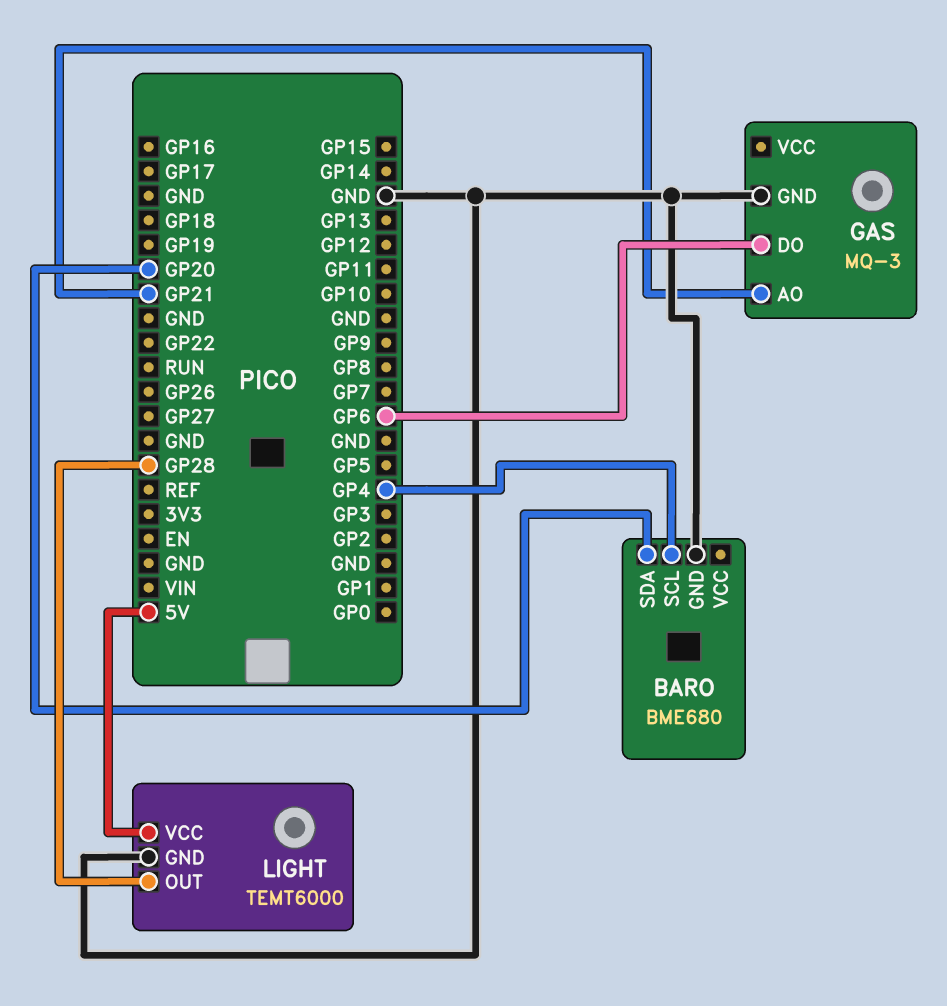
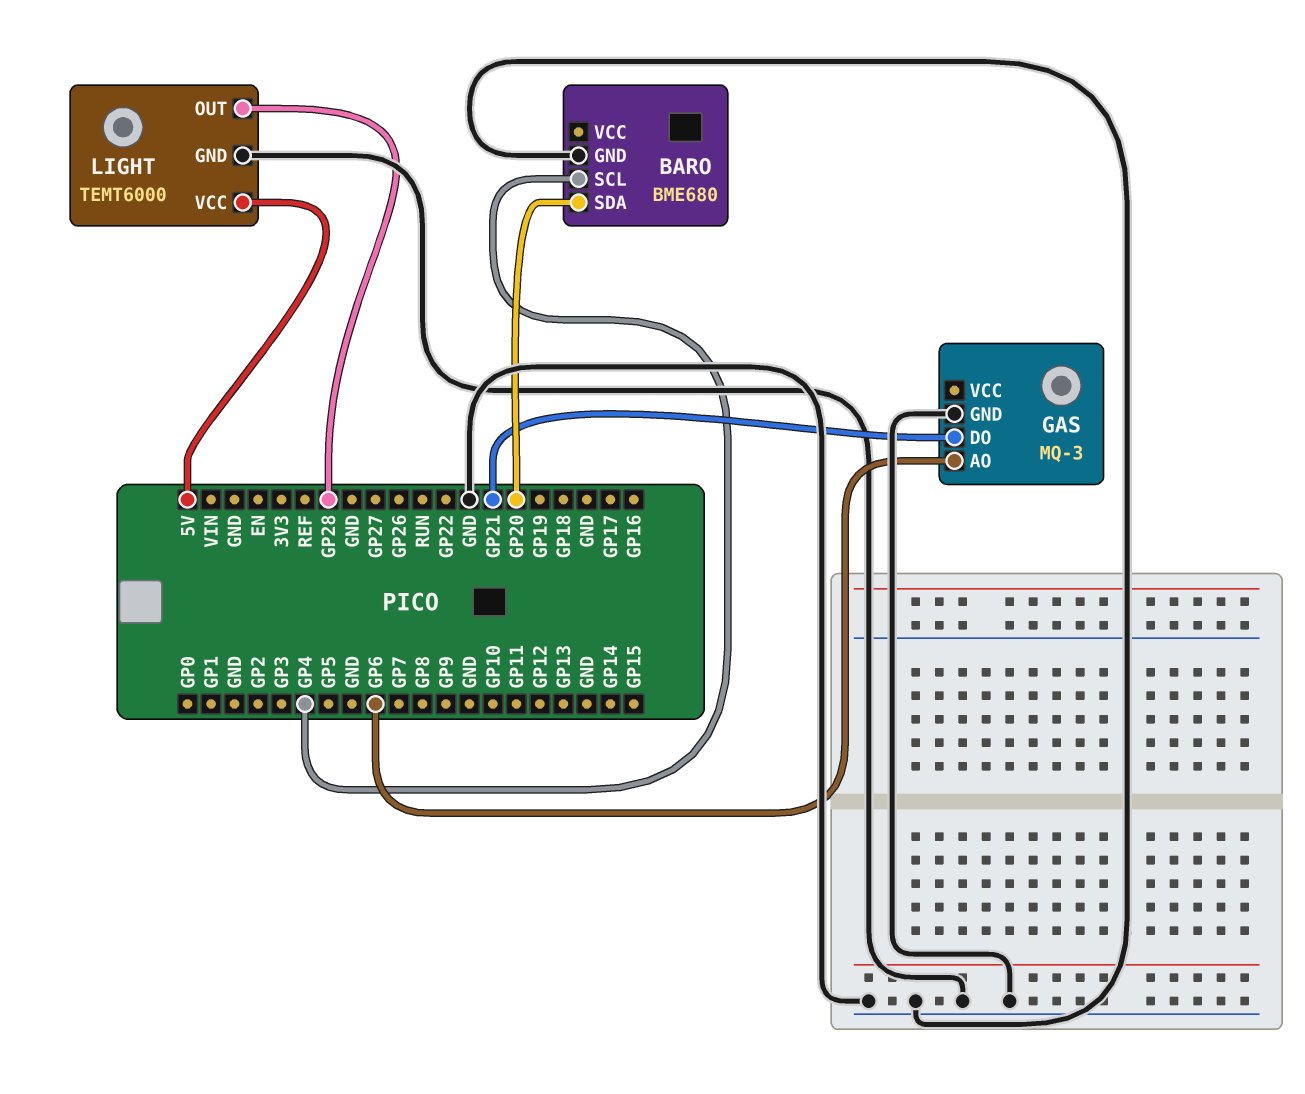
GAS pin AO: GP21 -> GP6
GAS pin DO: GP6 -> GP21

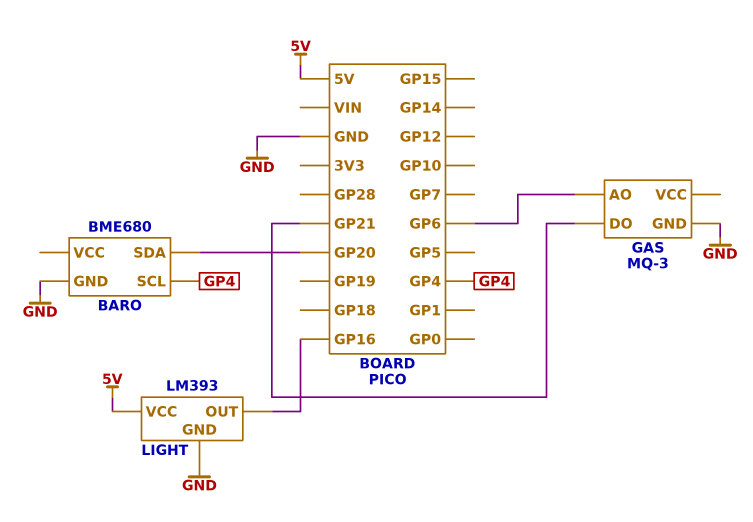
LIGHT: TEMT6000 -> LM393
LIGHT pin OUT: GP28 -> GP16

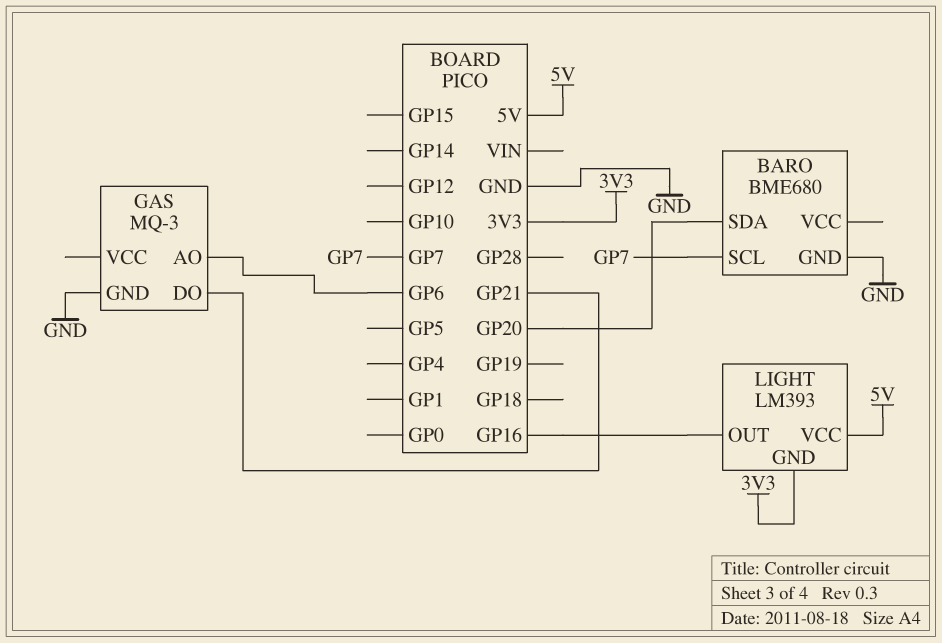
BARO pin SCL: GP4 -> GP7
LIGHT pin GND: GND -> 3V3

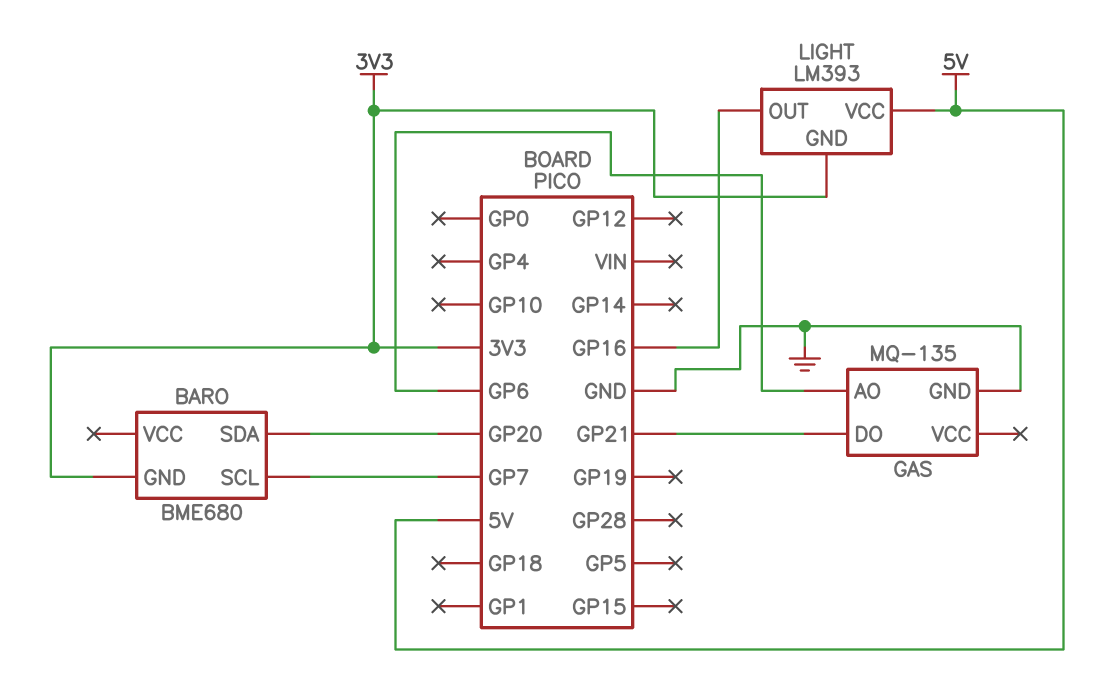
BARO pin GND: GND -> 3V3
GAS: MQ-3 -> MQ-135

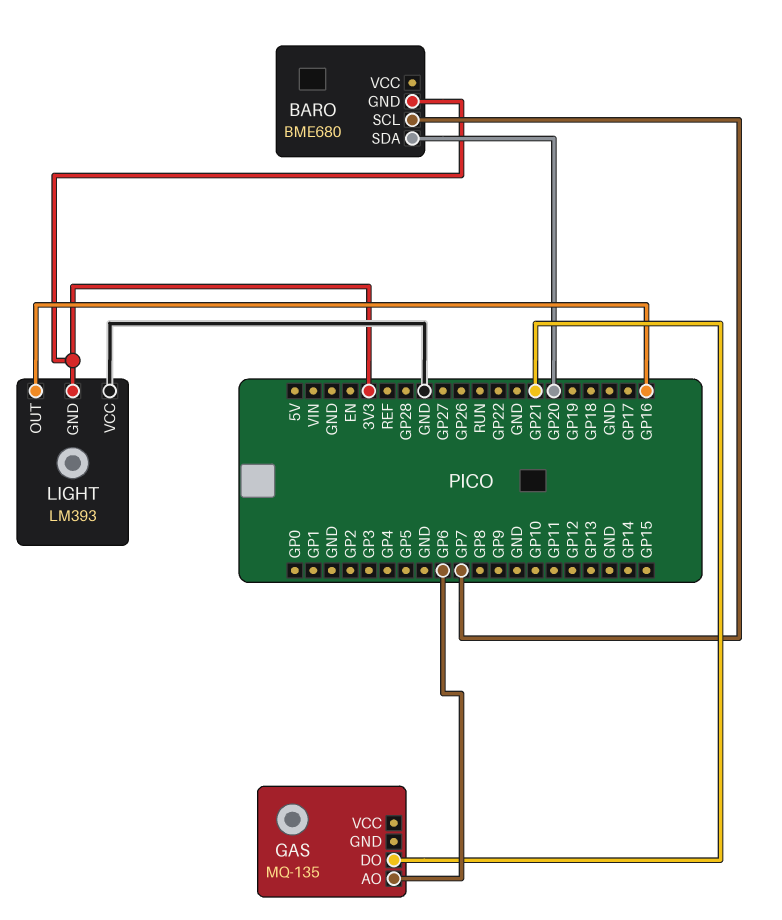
GAS pin GND: GND -> none
LIGHT pin VCC: 5V -> GND

